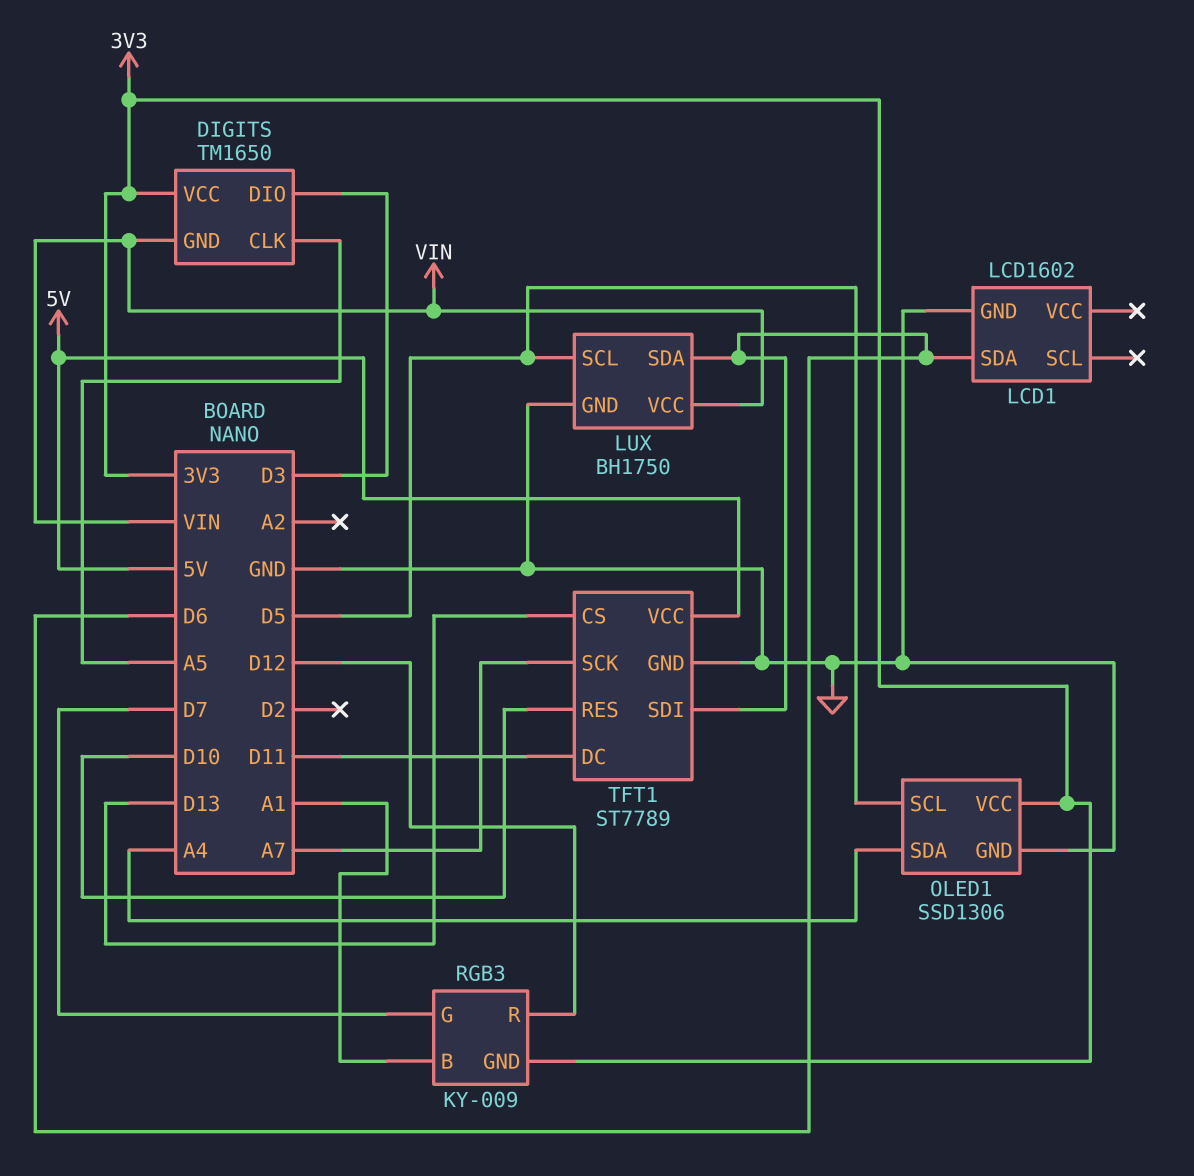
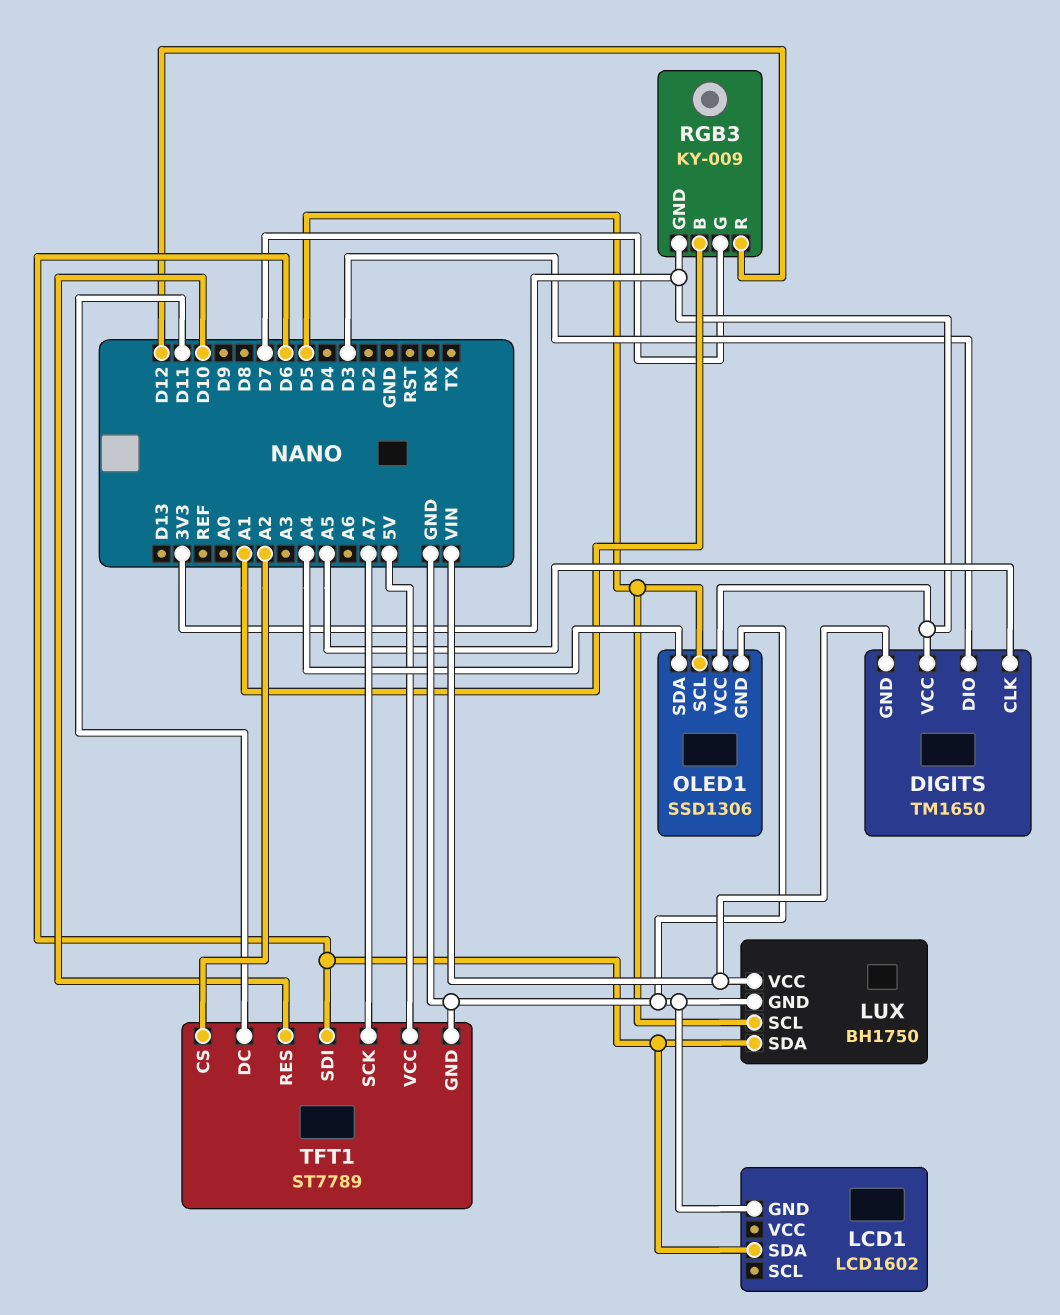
TFT1 pin CS: D13 -> A2

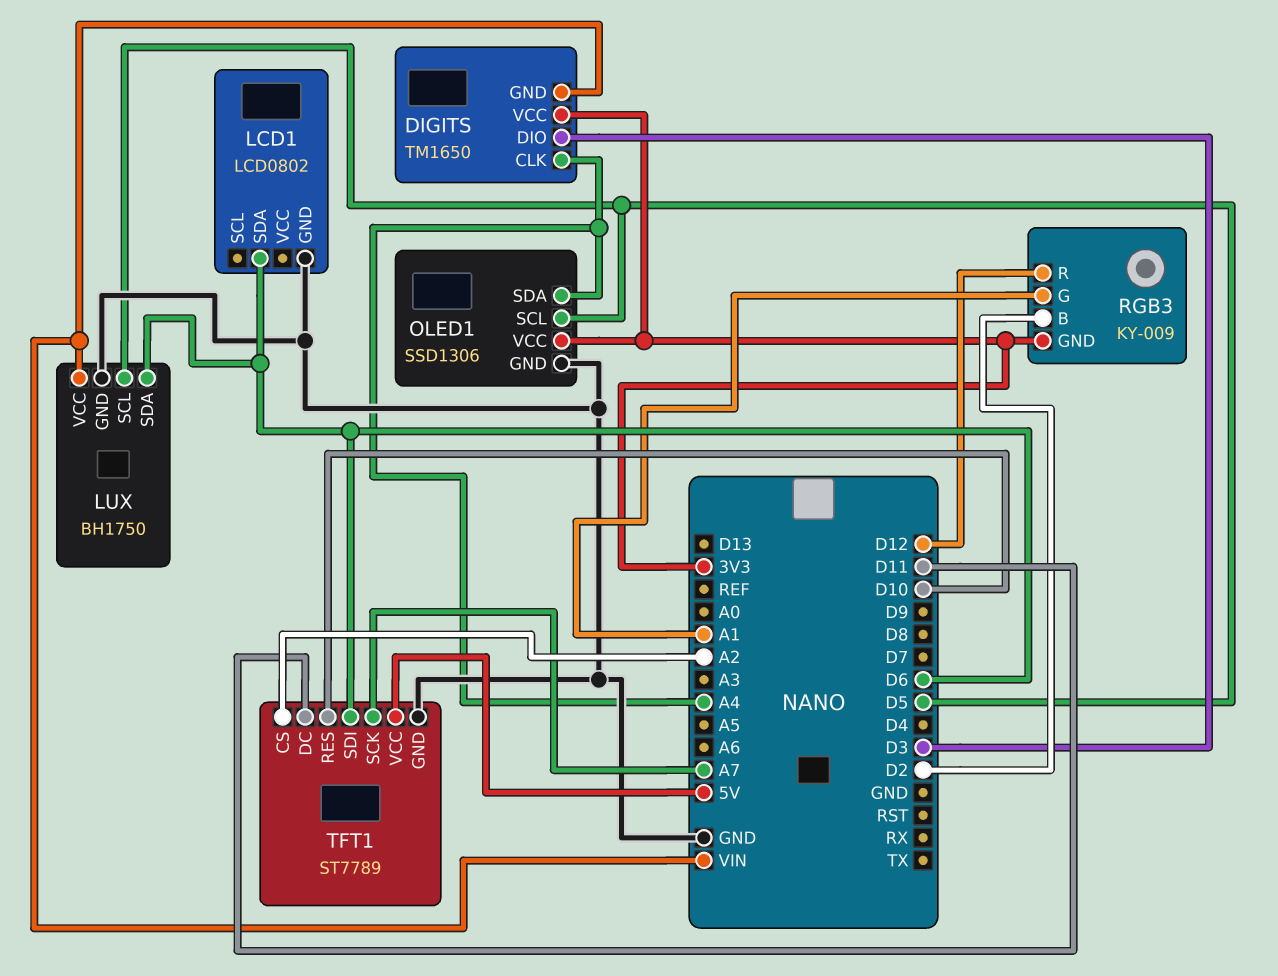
DIGITS pin CLK: A5 -> A4
LCD1: LCD1602 -> LCD0802
RGB3 pin B: A1 -> D2
RGB3 pin G: D7 -> A1

